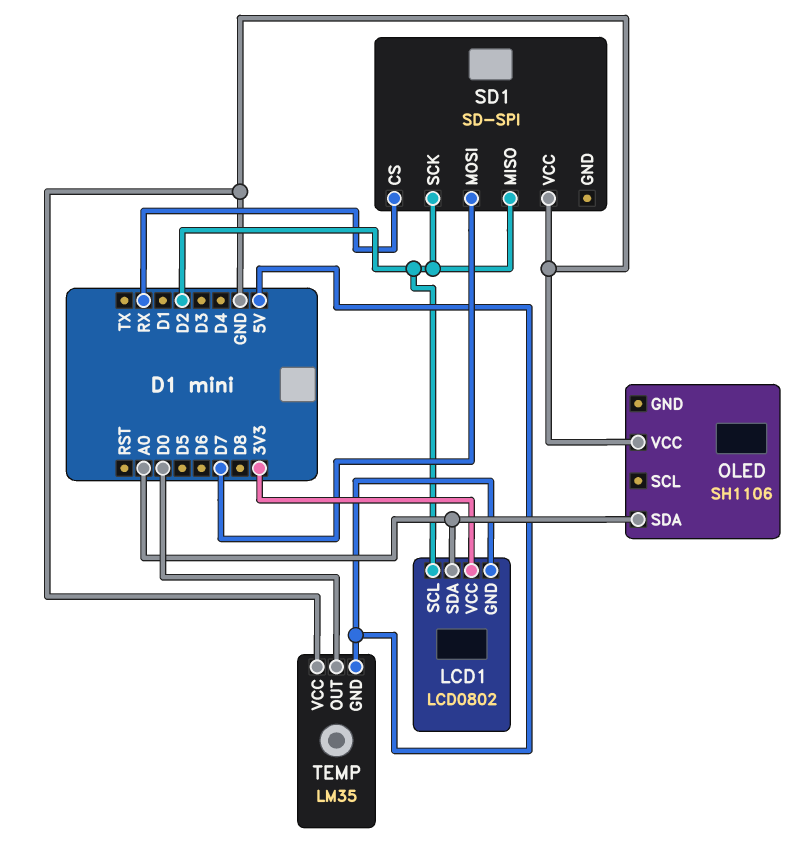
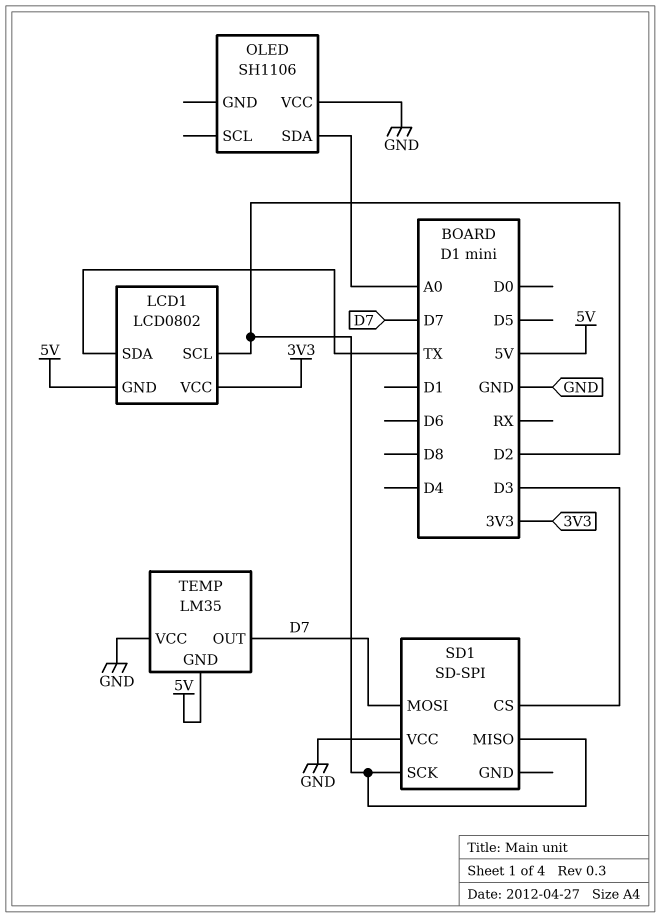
LCD1 pin SDA: A0 -> TX
SD1 pin CS: RX -> D3
TEMP pin OUT: D0 -> D7

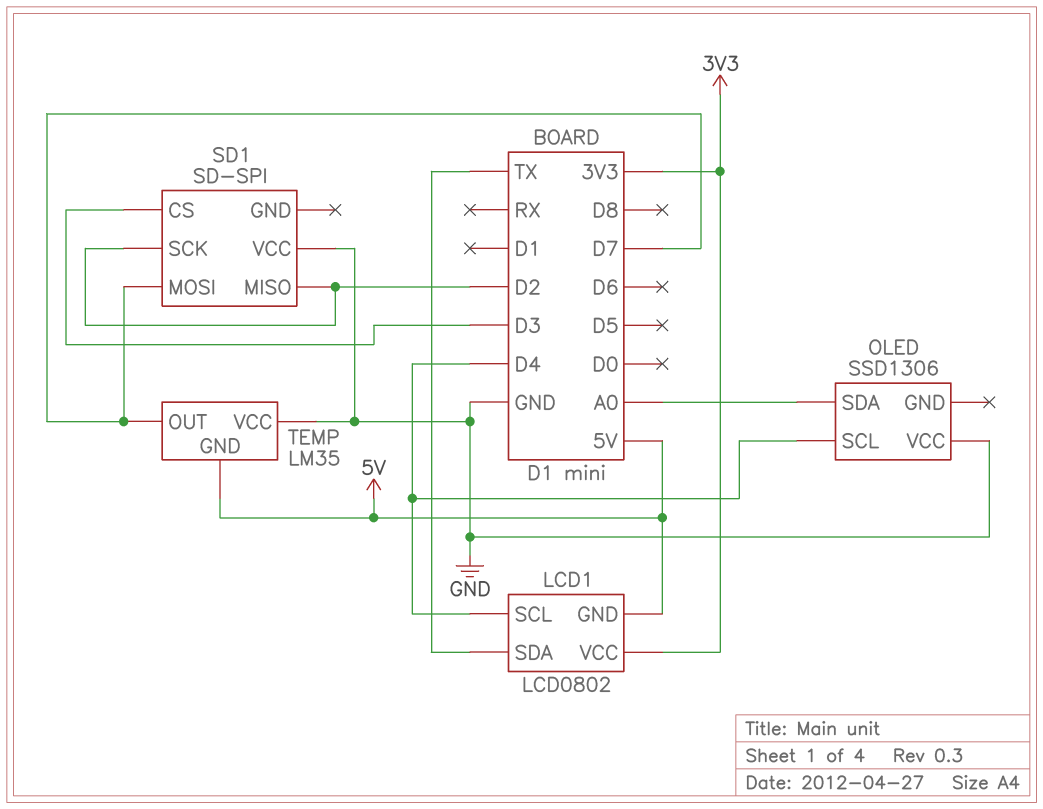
LCD1 pin SCL: D2 -> D4
OLED: SH1106 -> SSD1306
OLED pin SCL: none -> D4

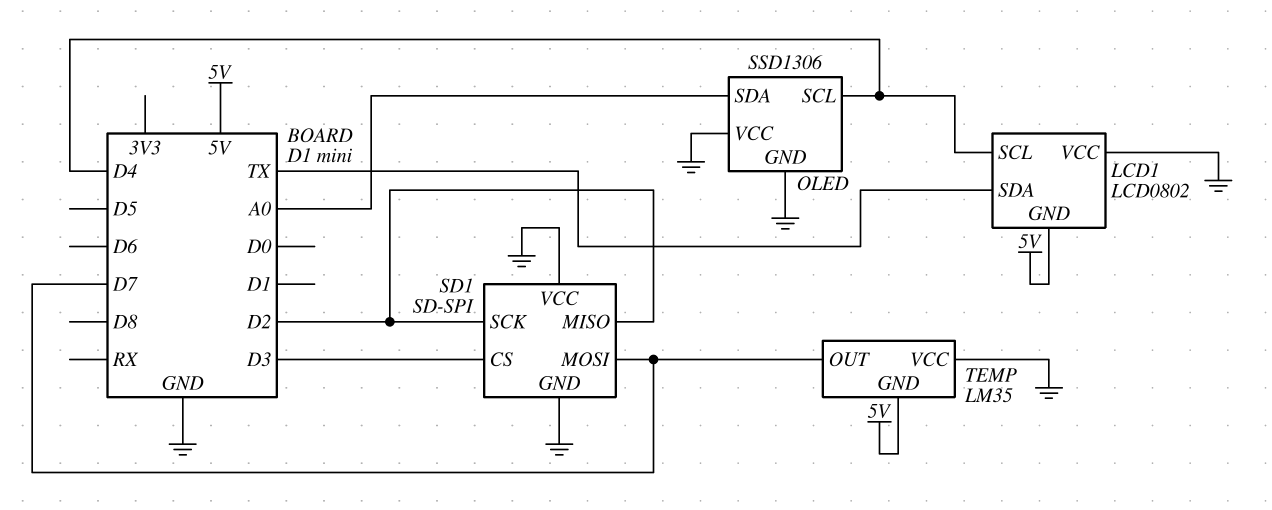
LCD1 pin VCC: 3V3 -> GND
OLED pin GND: none -> GND
SD1 pin GND: none -> GND

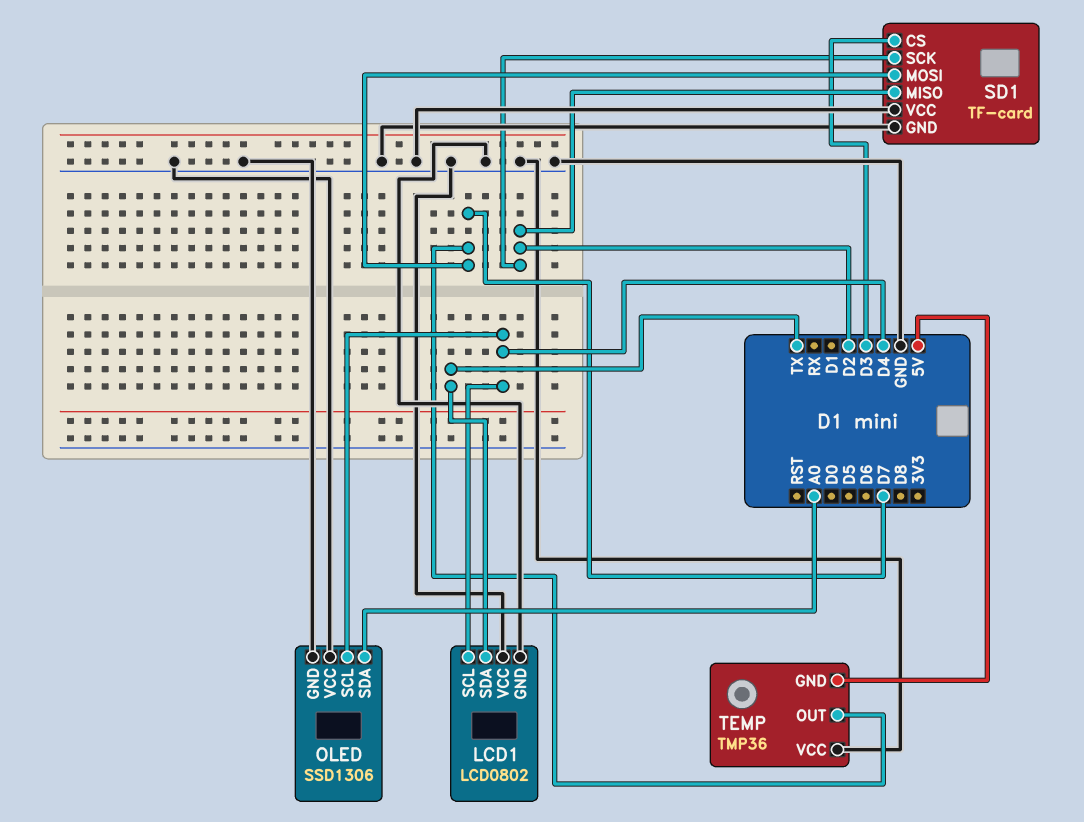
LCD1 pin GND: 5V -> GND
SD1: SD-SPI -> TF-card
TEMP: LM35 -> TMP36

